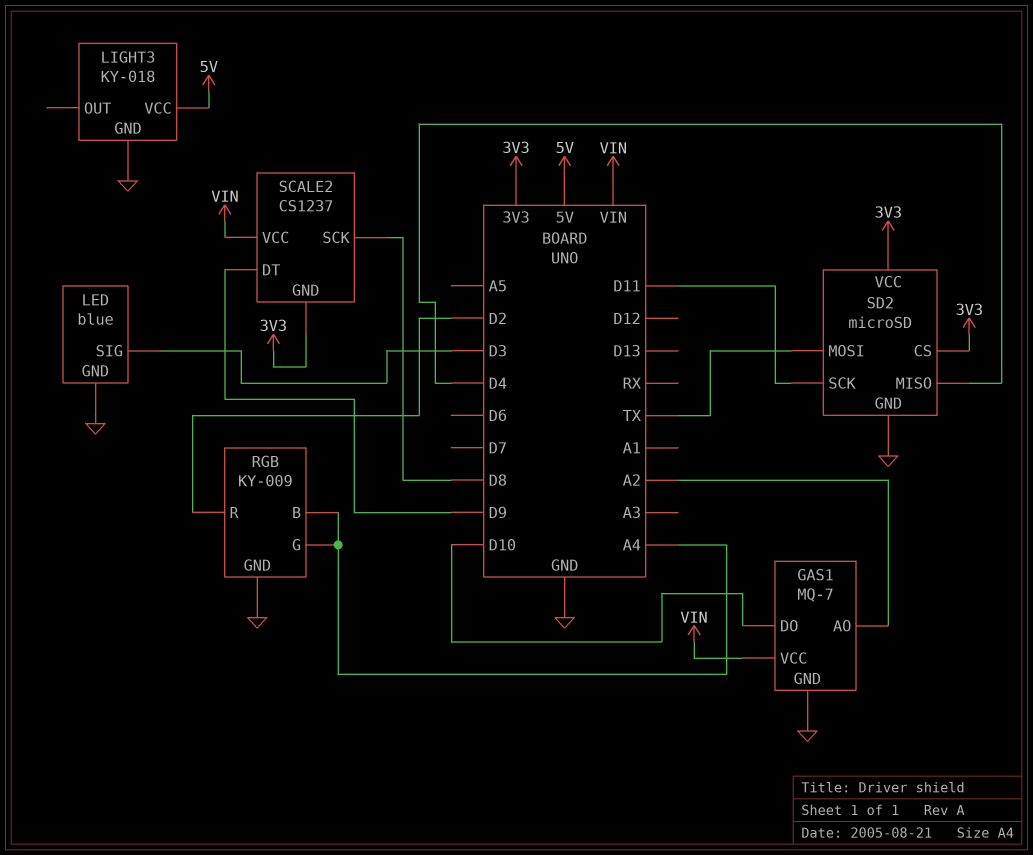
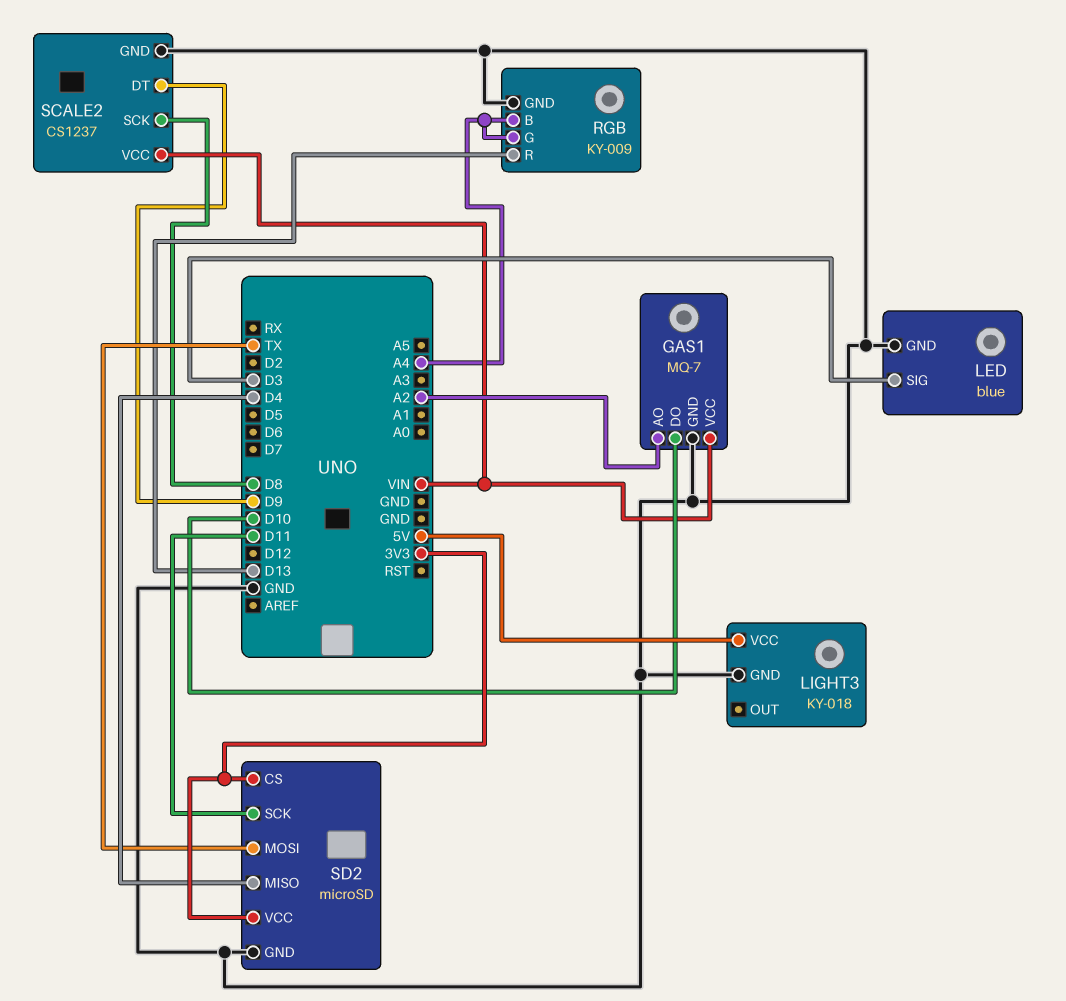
RGB pin R: D2 -> D13
SCALE2 pin GND: 3V3 -> GND

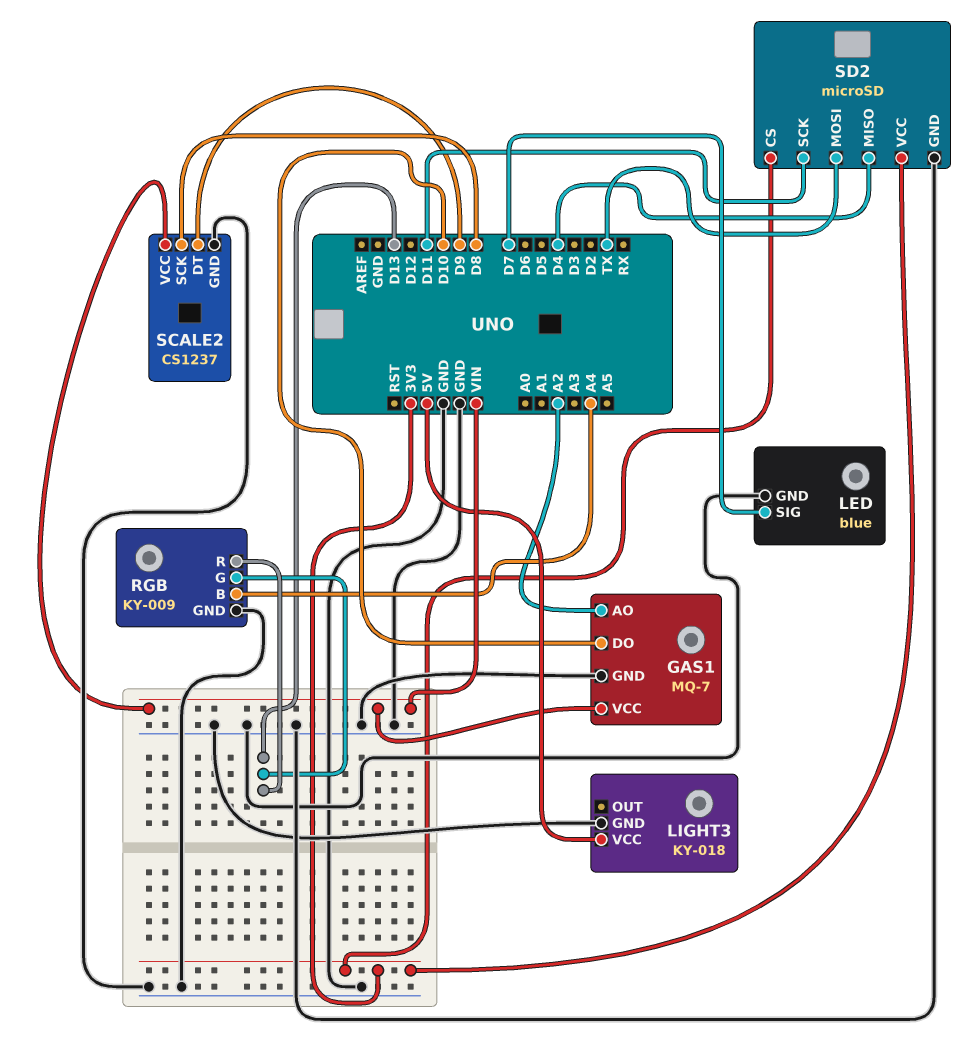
LED pin SIG: D3 -> D7
RGB pin G: A4 -> D13

